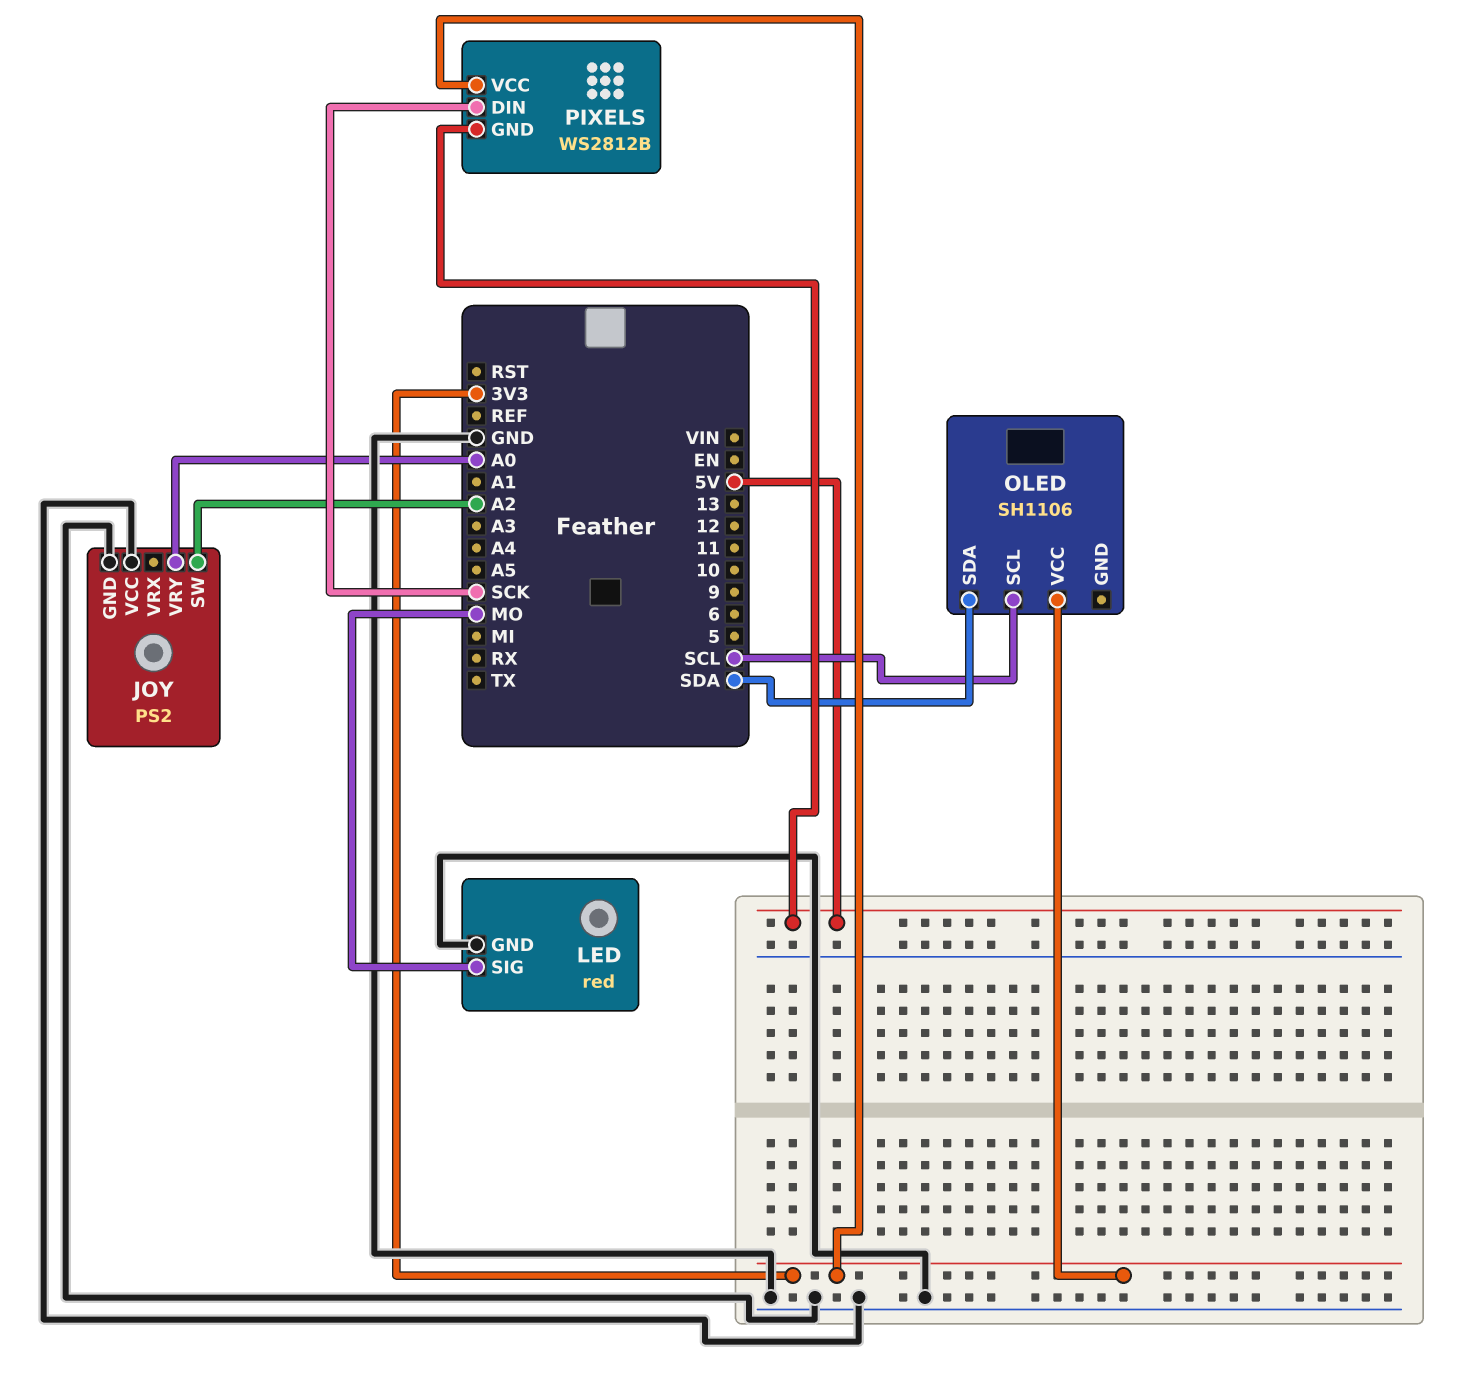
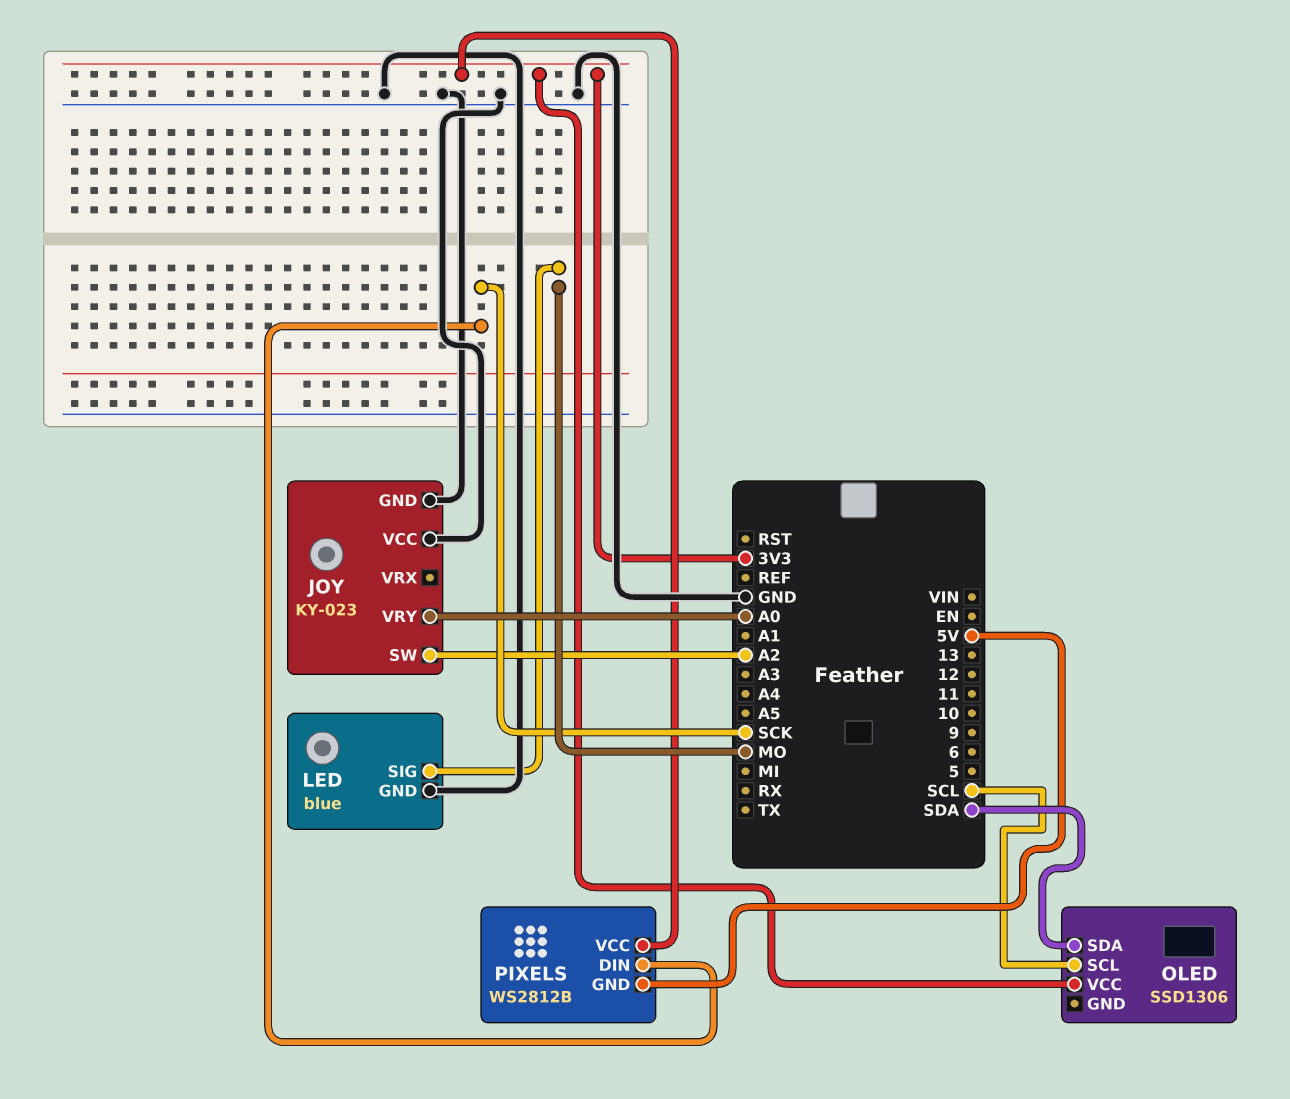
JOY: PS2 -> KY-023
LED: red -> blue
OLED: SH1106 -> SSD1306

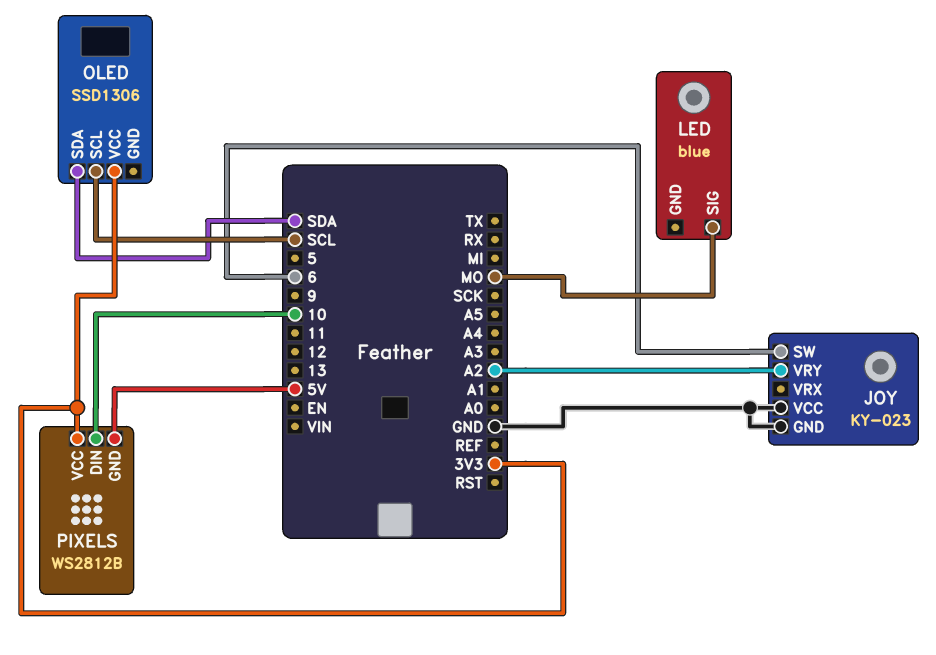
JOY pin SW: A2 -> 6
JOY pin VRY: A0 -> A2
LED pin GND: GND -> none
PIXELS pin DIN: SCK -> 10

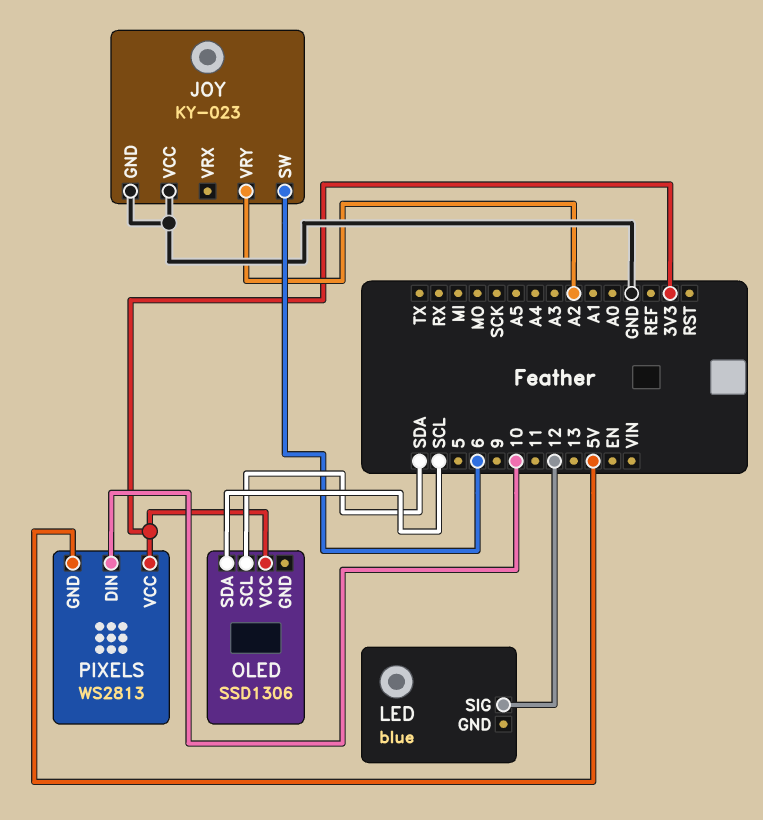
LED pin SIG: MO -> 12
OLED pin SCL: SCL -> SDA
OLED pin SDA: SDA -> SCL
PIXELS: WS2812B -> WS2813

